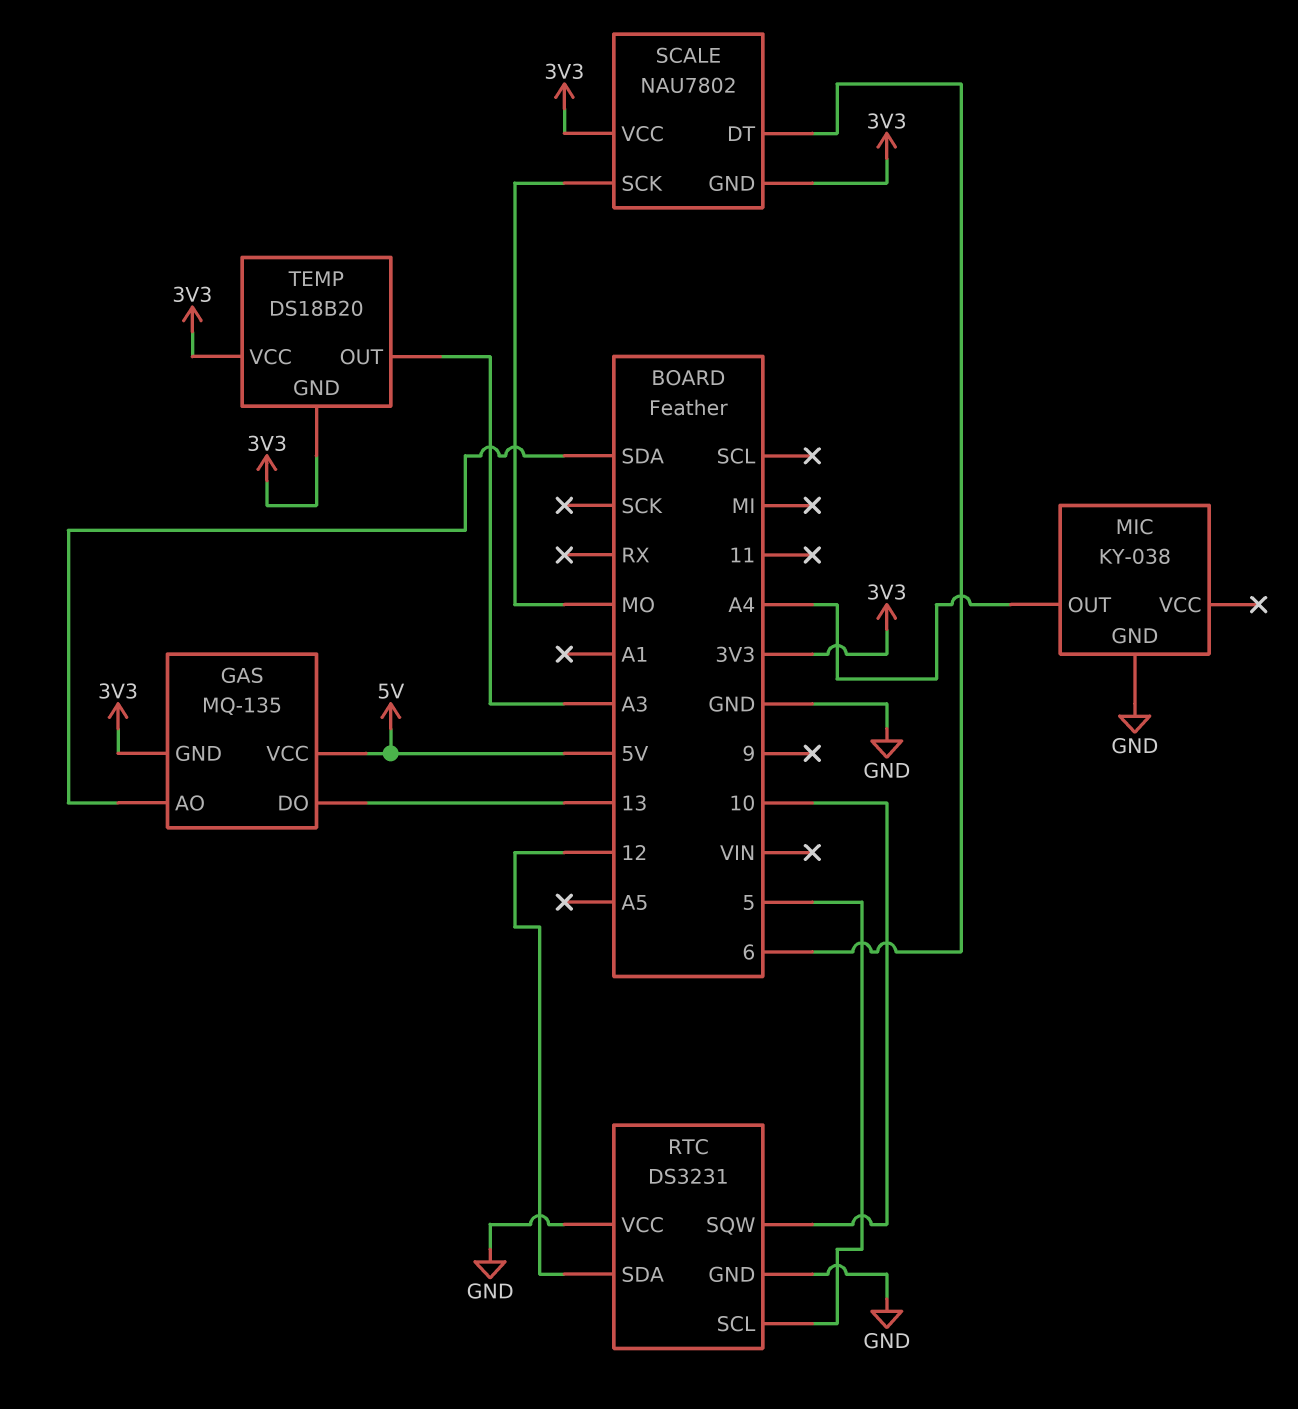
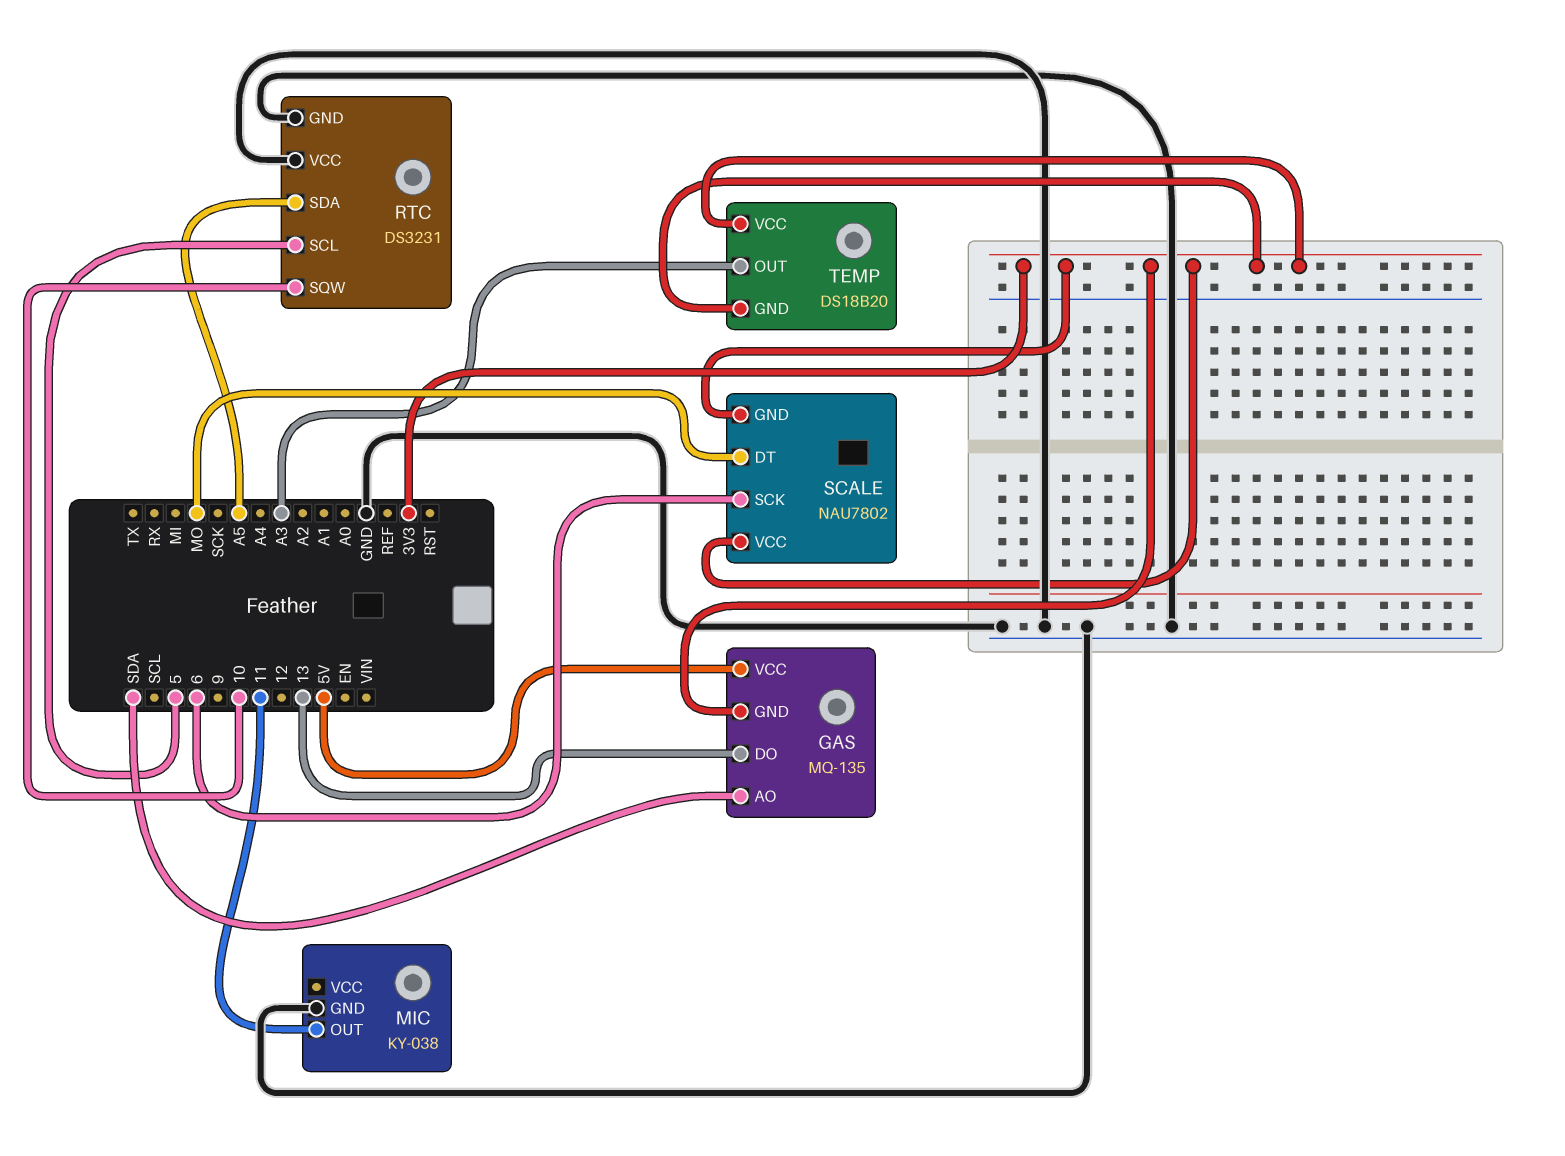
MIC pin OUT: A4 -> 11
RTC pin SDA: 12 -> A5
SCALE pin DT: 6 -> MO
SCALE pin SCK: MO -> 6

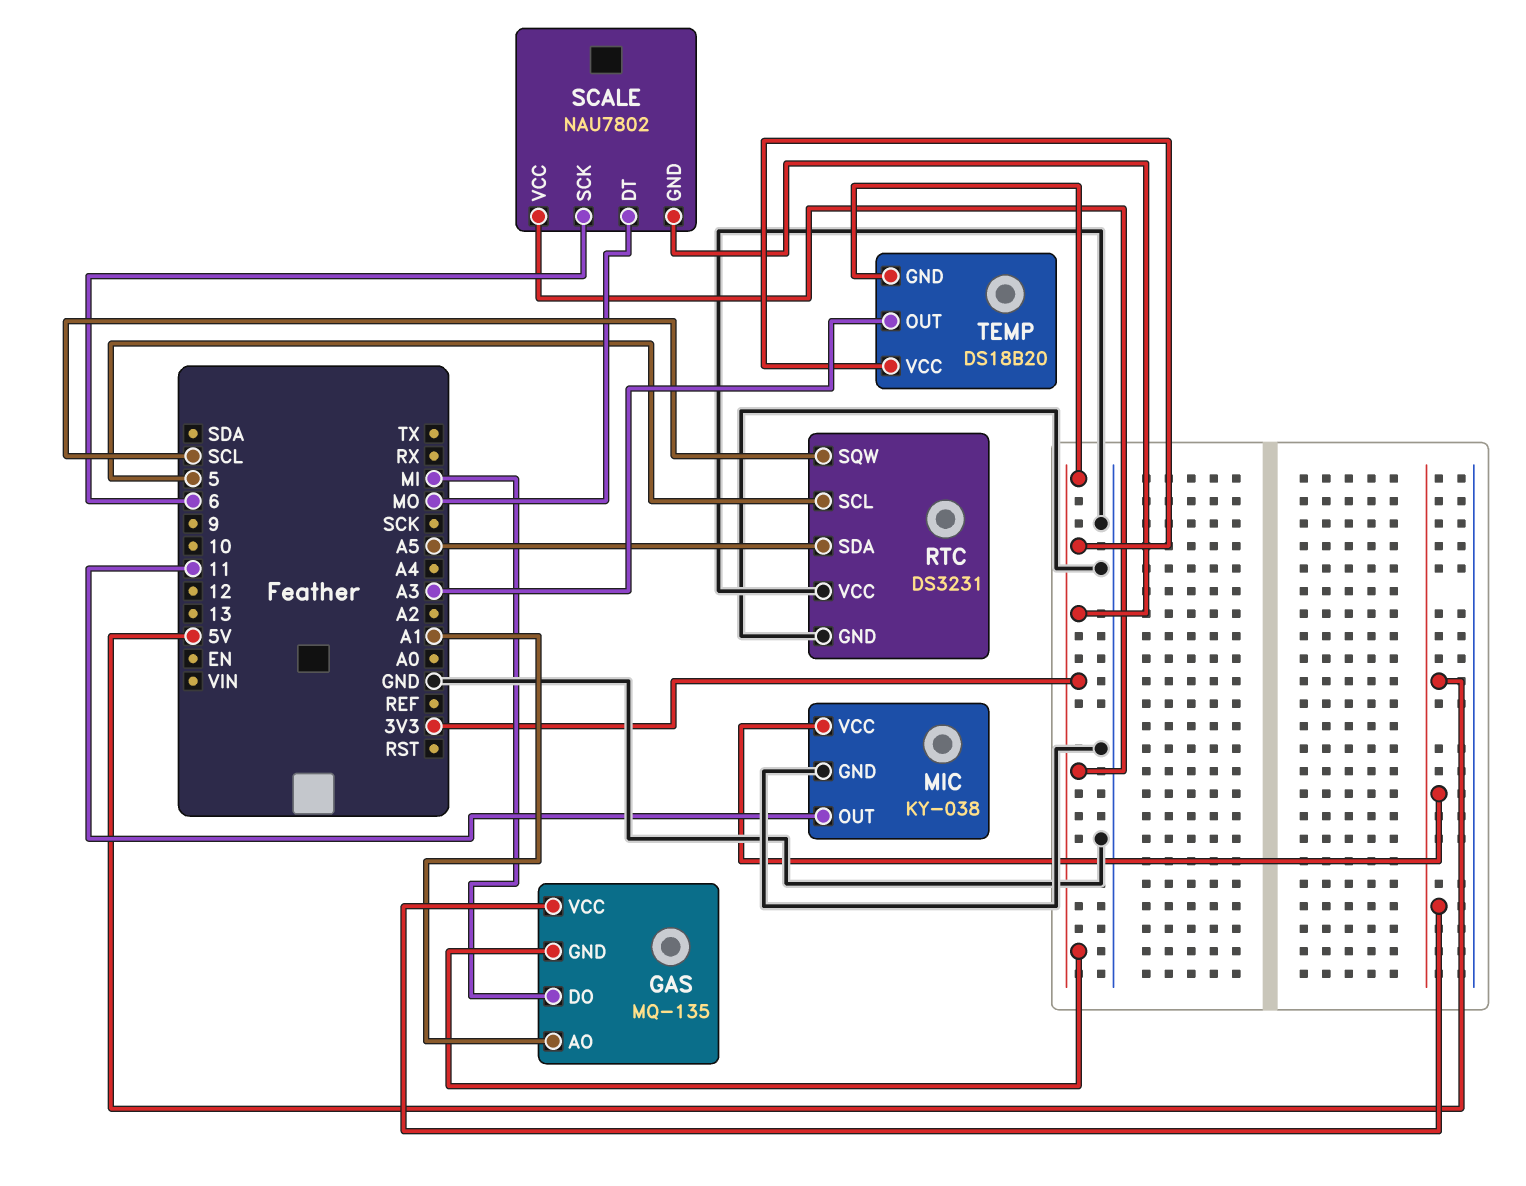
GAS pin AO: SDA -> A1
GAS pin DO: 13 -> MI
MIC pin VCC: none -> 5V
RTC pin SQW: 10 -> SCL

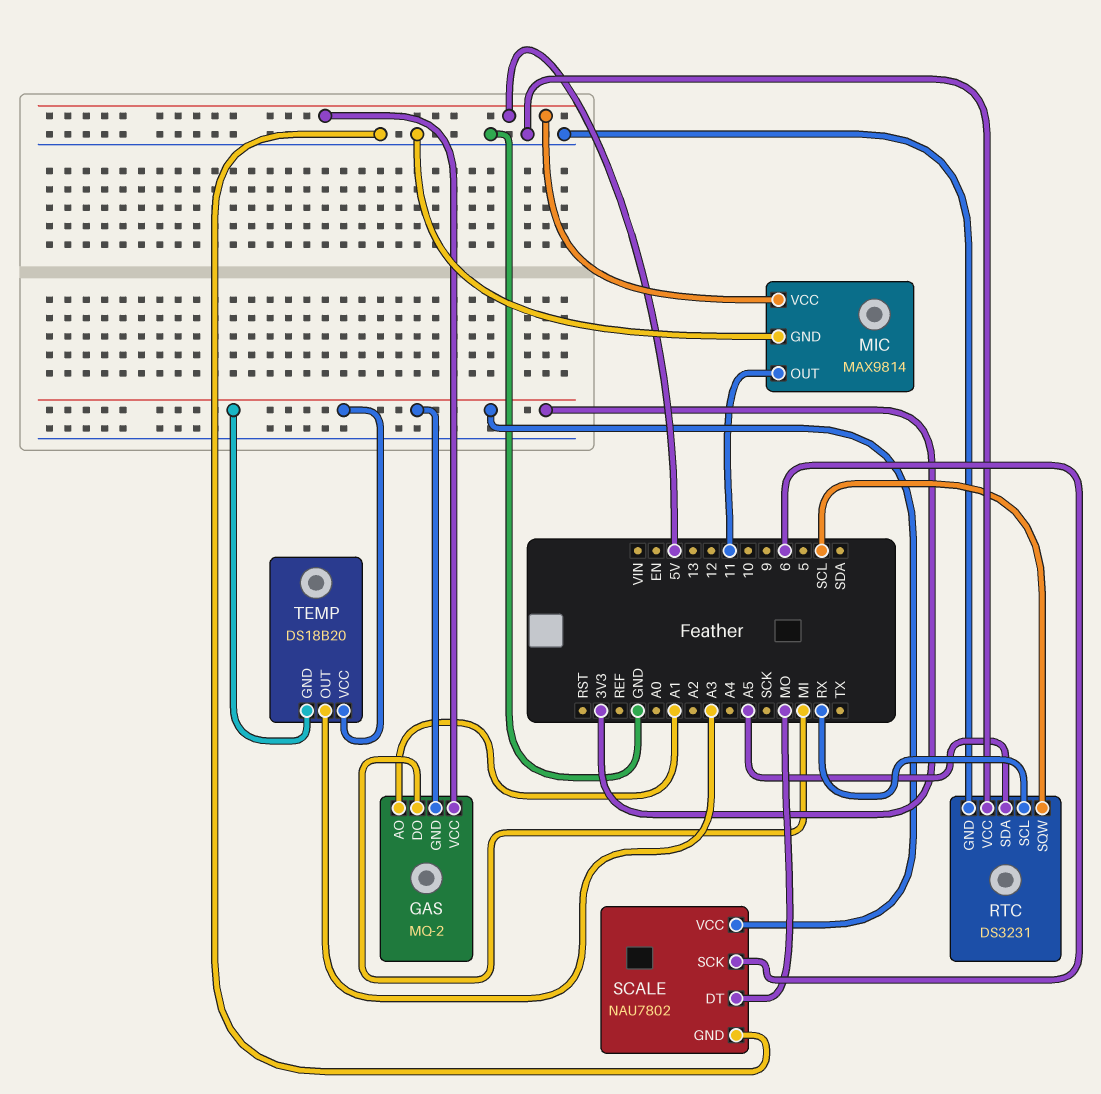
GAS: MQ-135 -> MQ-2
MIC: KY-038 -> MAX9814
RTC pin SCL: 5 -> RX
SCALE pin GND: 3V3 -> GND

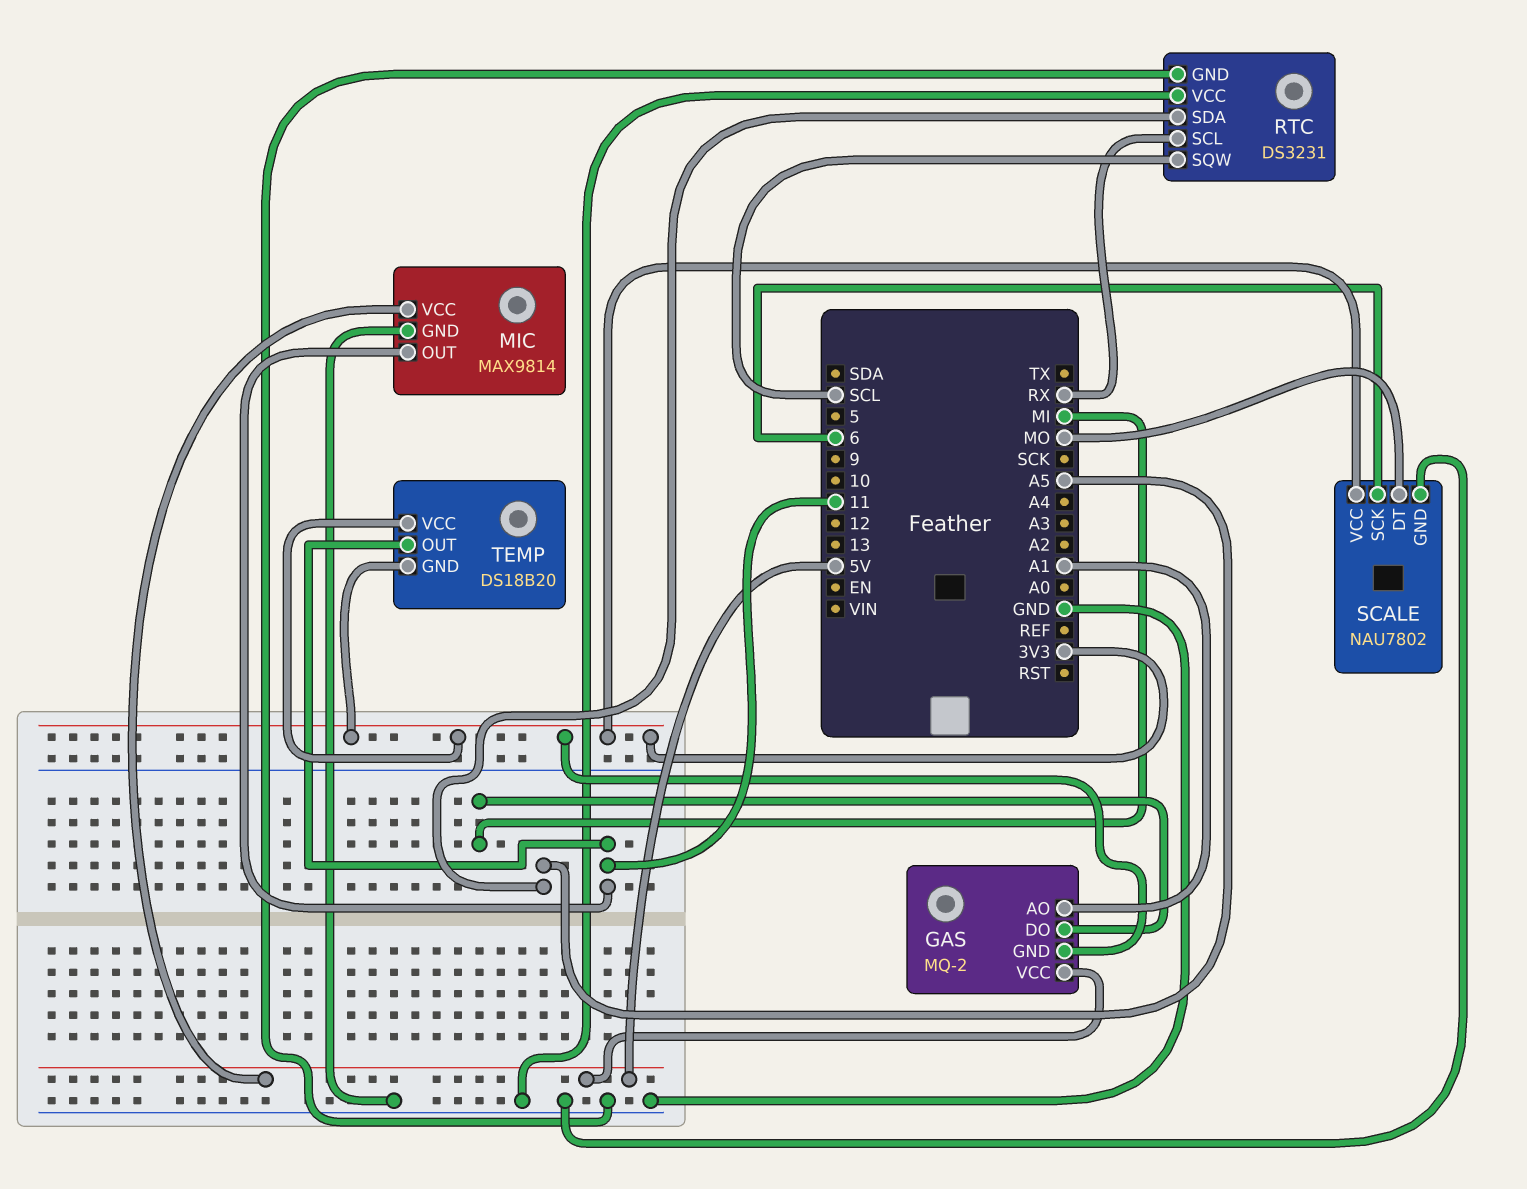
TEMP pin OUT: A3 -> 11

